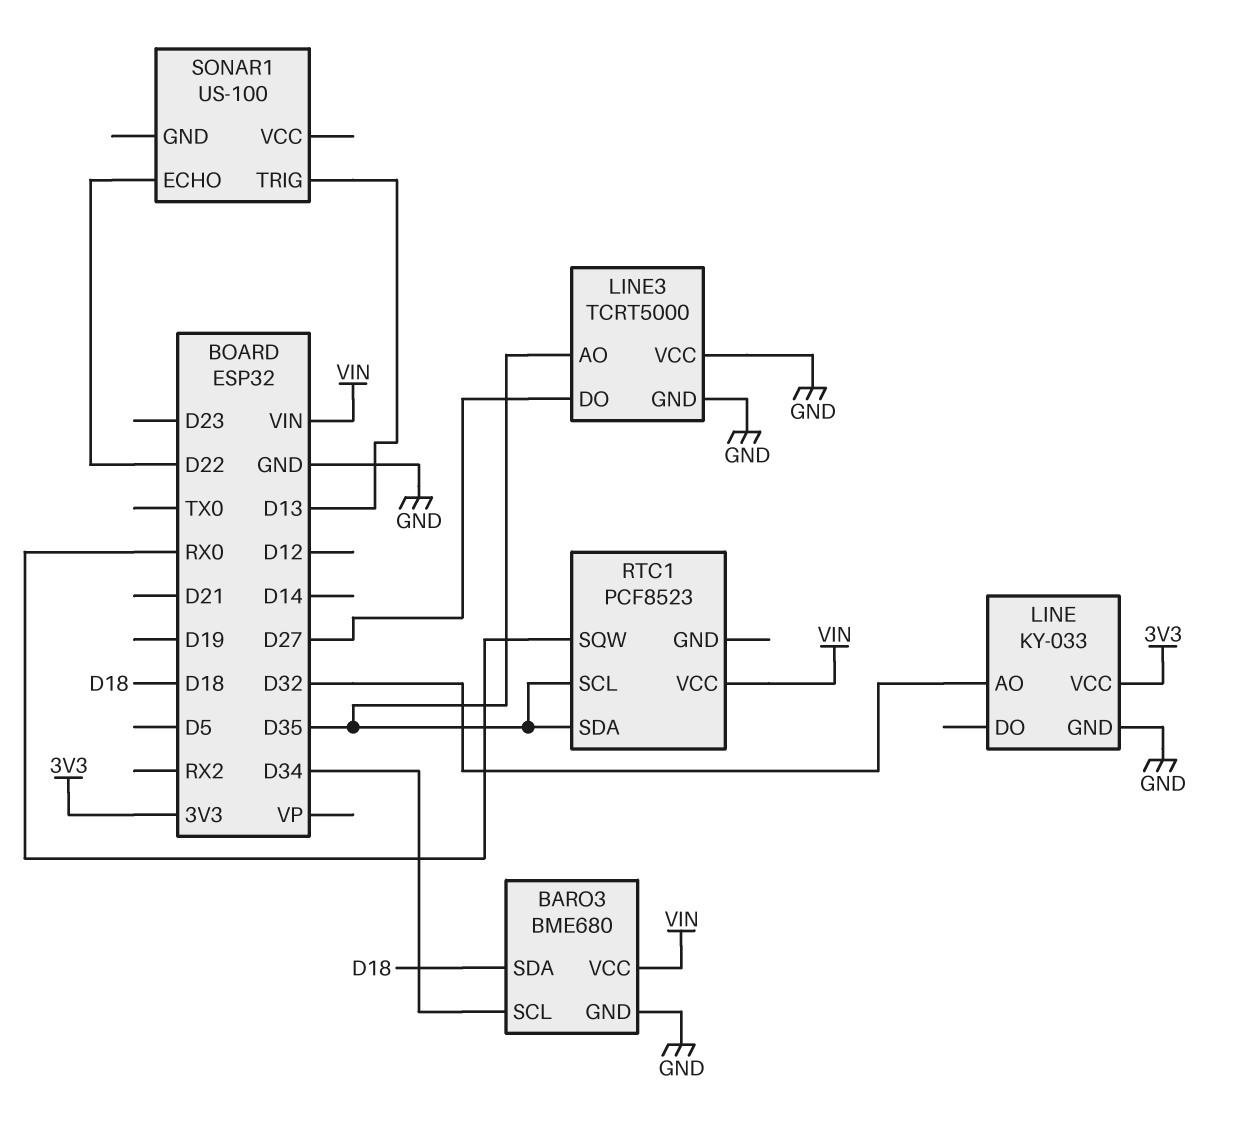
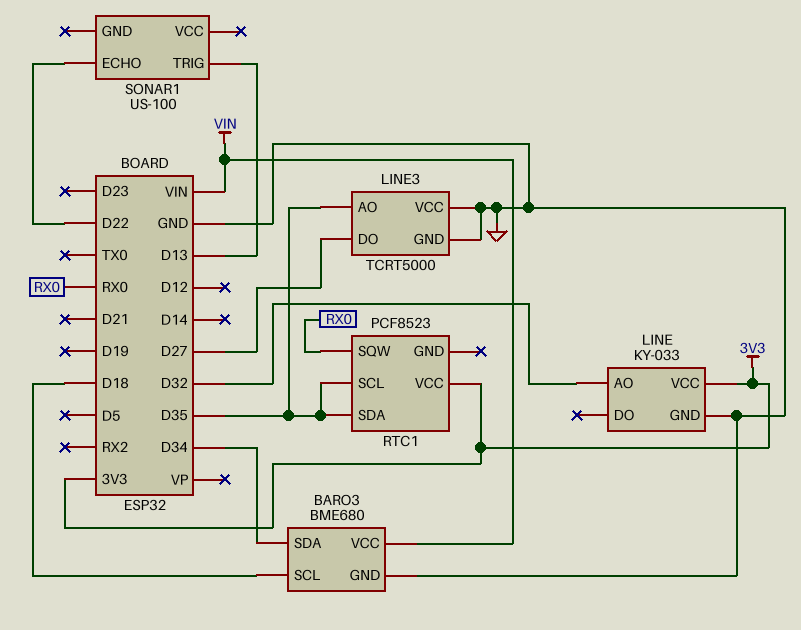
BARO3 pin SCL: D34 -> D18
BARO3 pin SDA: D18 -> D34
RTC1 pin VCC: VIN -> 3V3

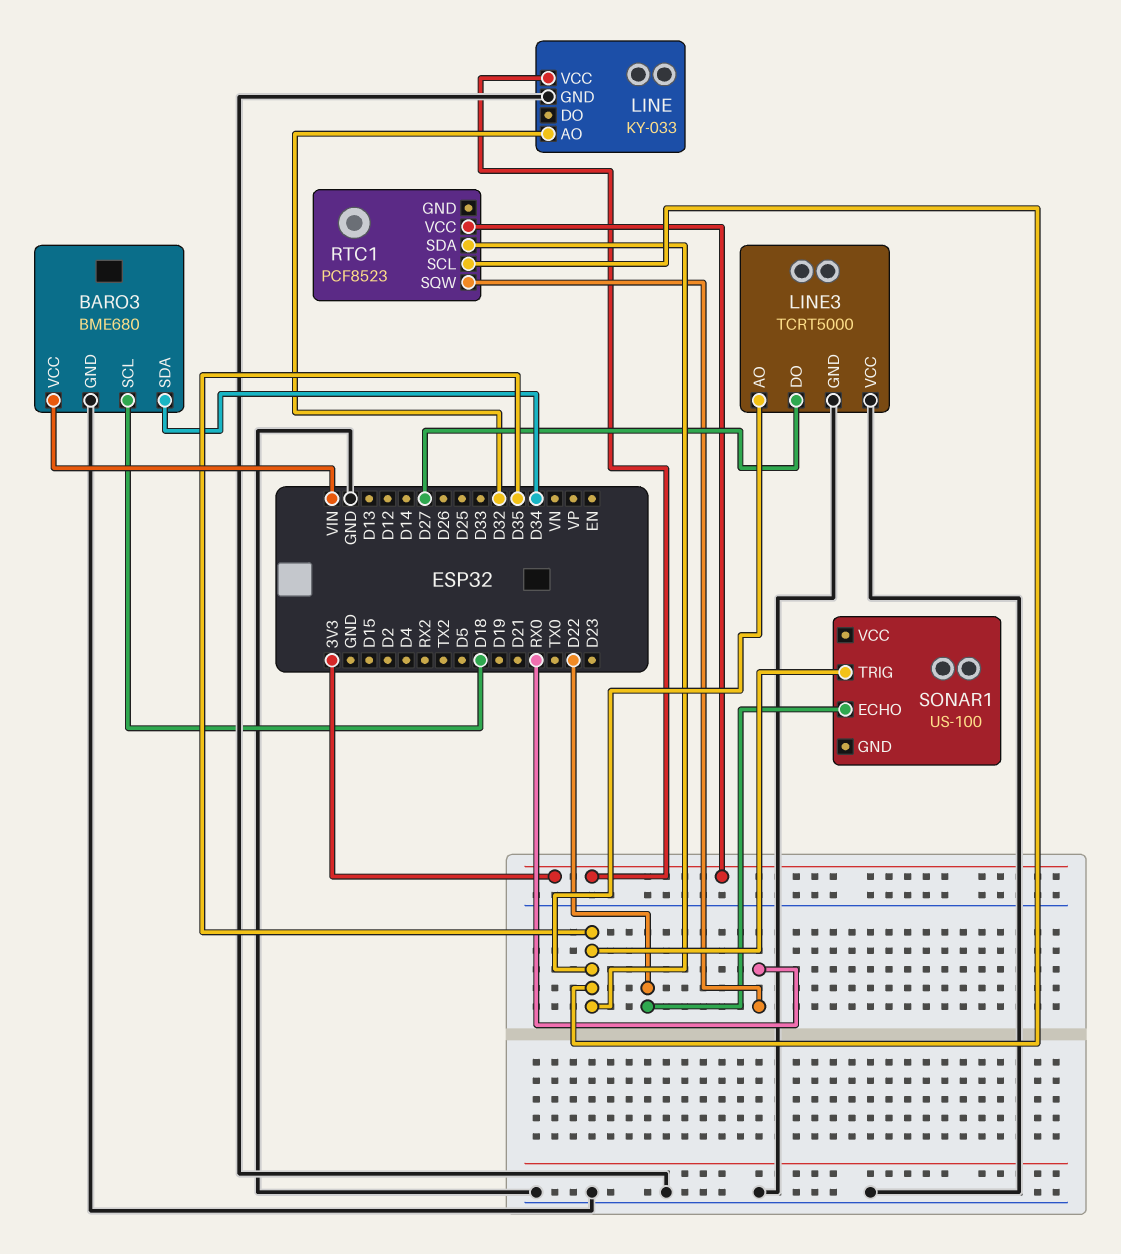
SONAR1 pin TRIG: D13 -> D35

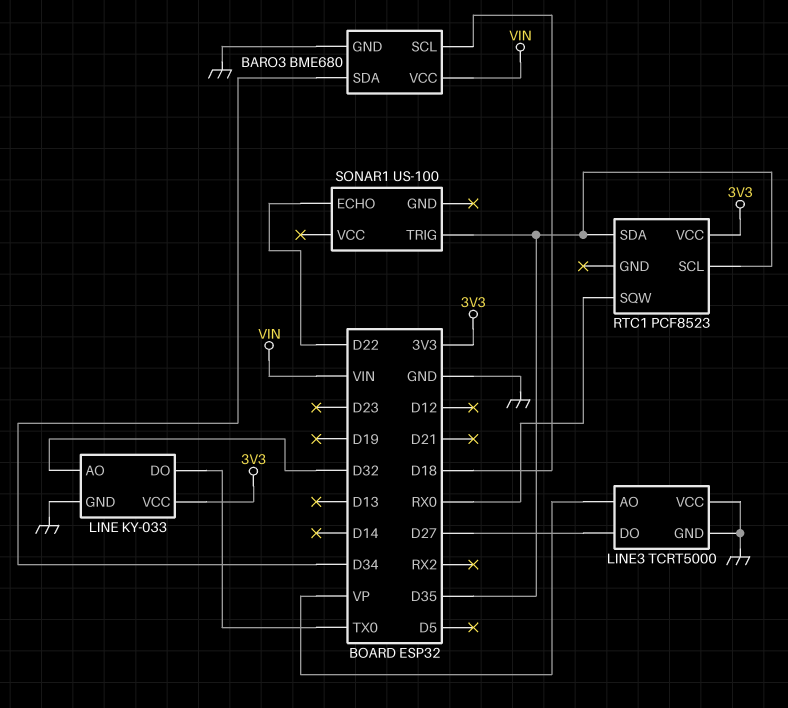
LINE pin DO: none -> TX0
LINE3 pin AO: D35 -> VP

